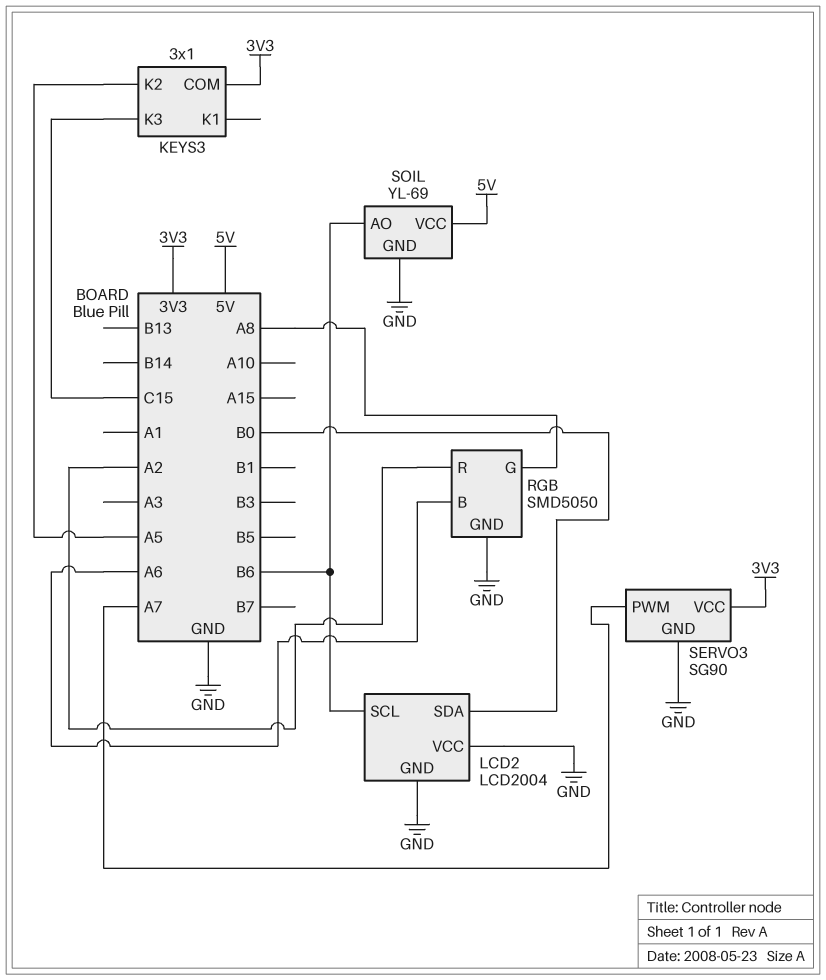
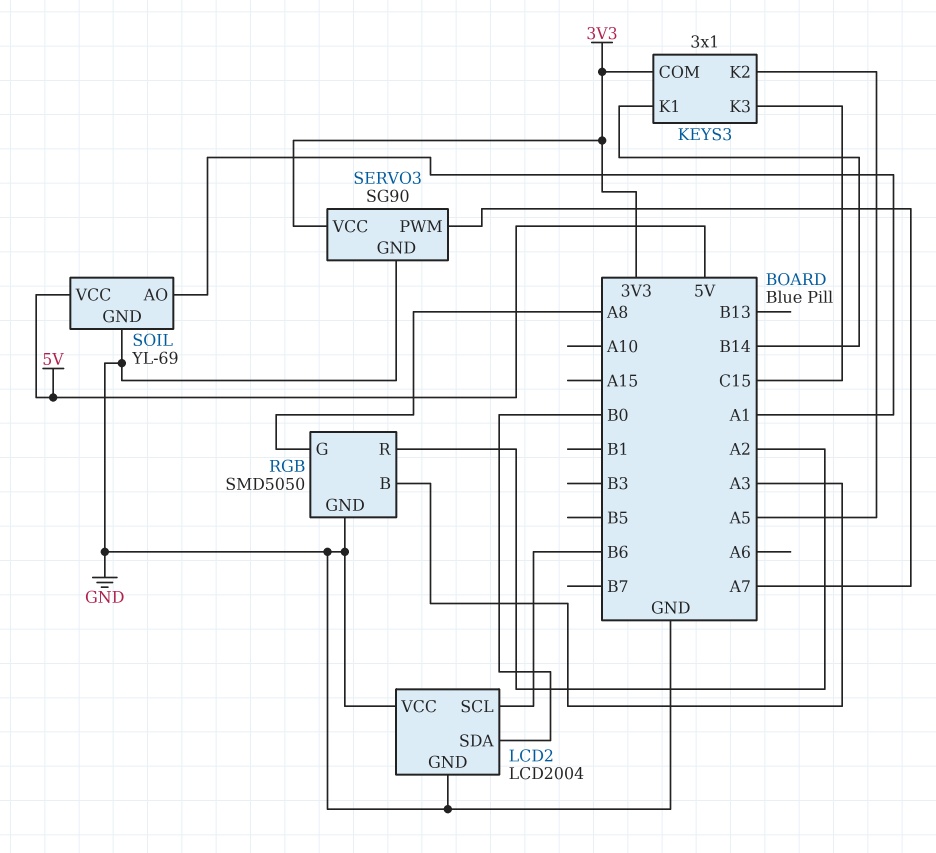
KEYS3 pin K1: none -> B14
RGB pin B: A6 -> A3
SOIL pin AO: B6 -> A1

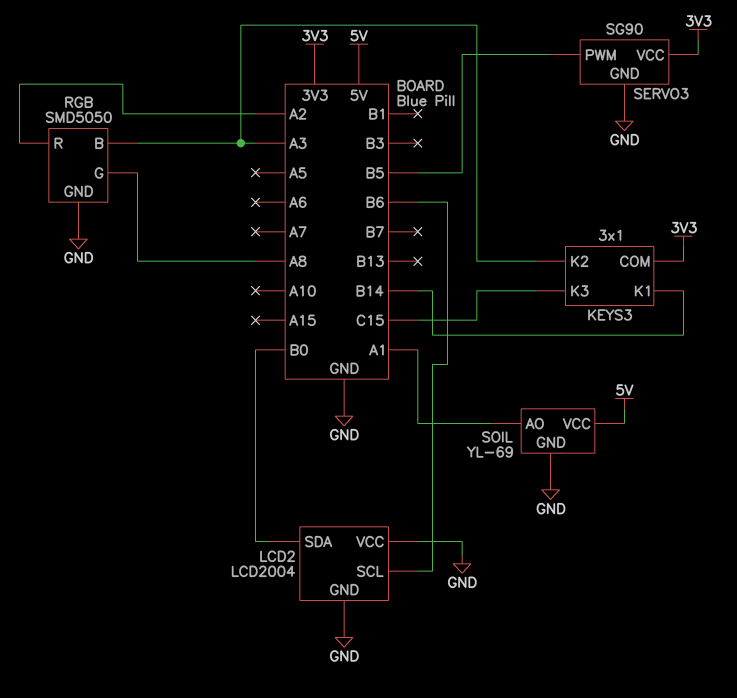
KEYS3 pin K2: A5 -> A3
SERVO3 pin PWM: A7 -> B5

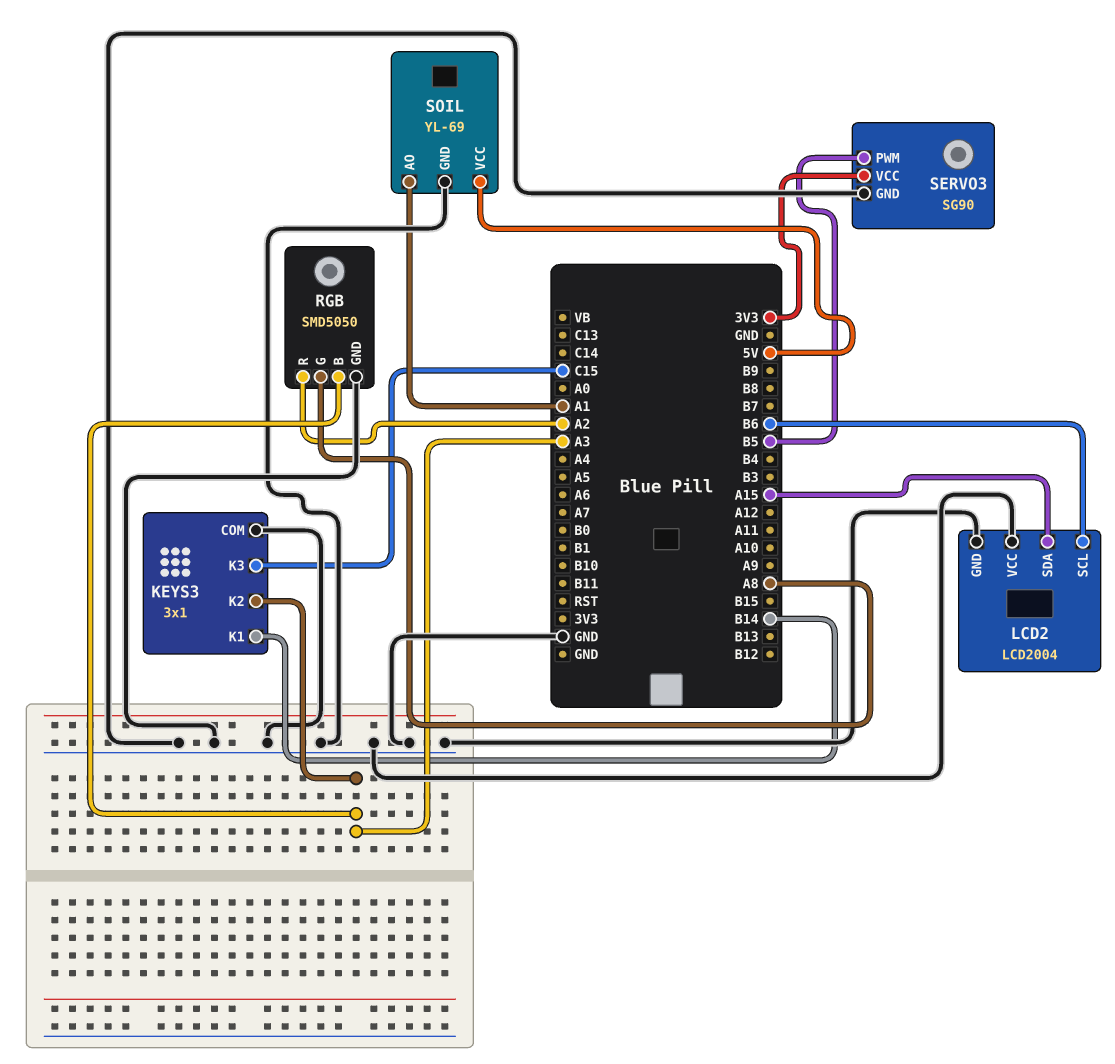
KEYS3 pin COM: 3V3 -> GND
LCD2 pin SDA: B0 -> A15

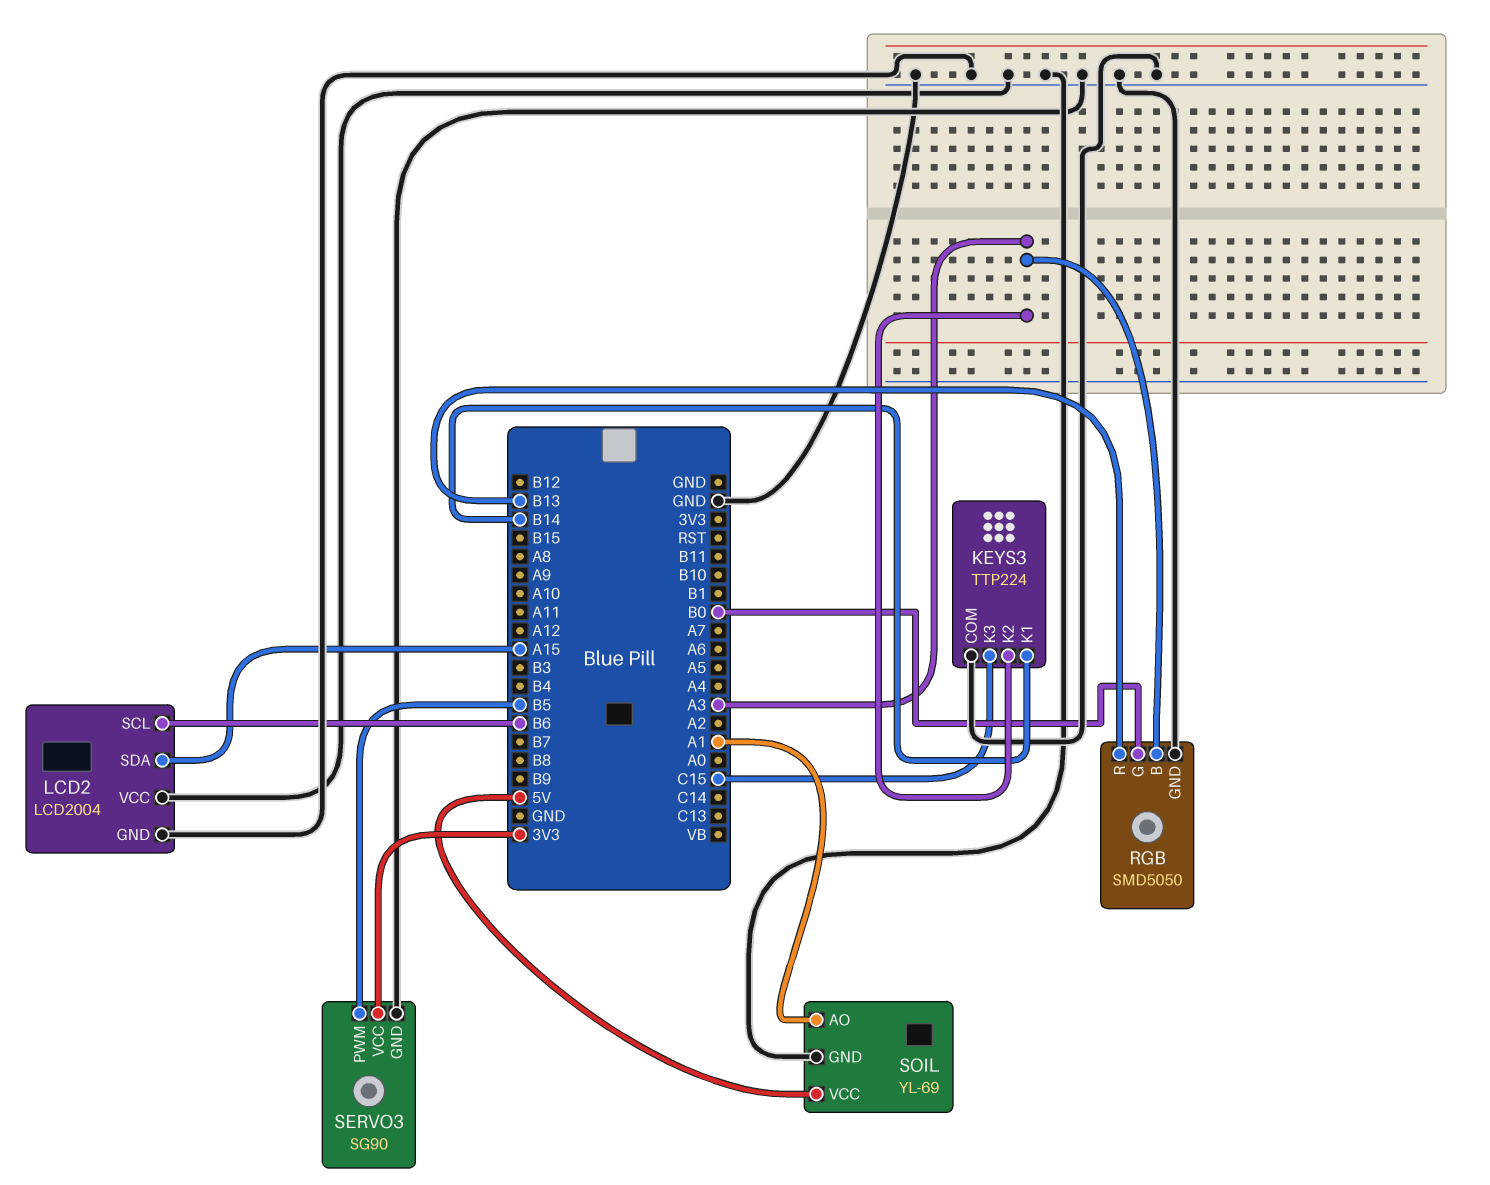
KEYS3: 3x1 -> TTP224
RGB pin G: A8 -> B0
RGB pin R: A2 -> B13

